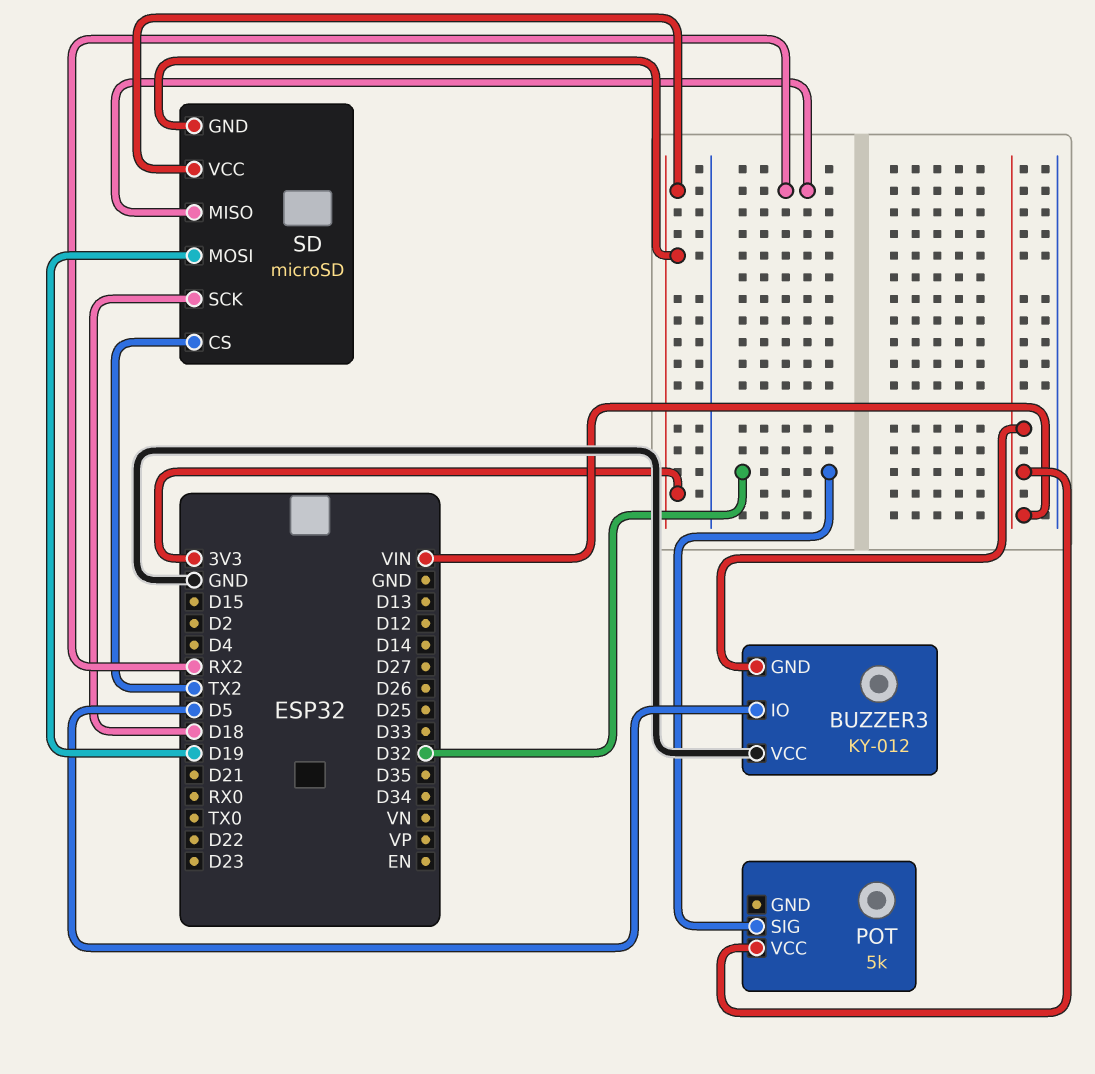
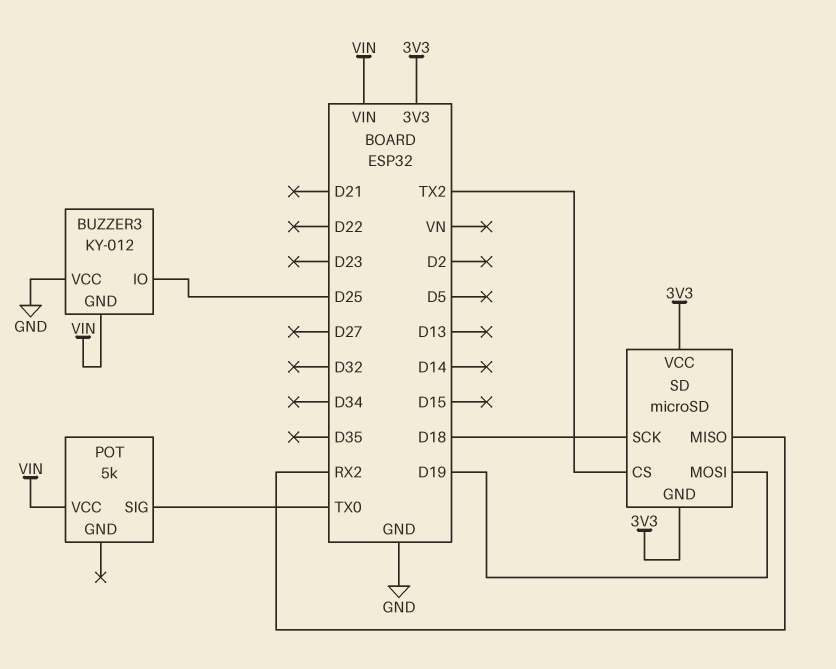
BUZZER3 pin IO: D5 -> D25
POT pin SIG: D32 -> TX0

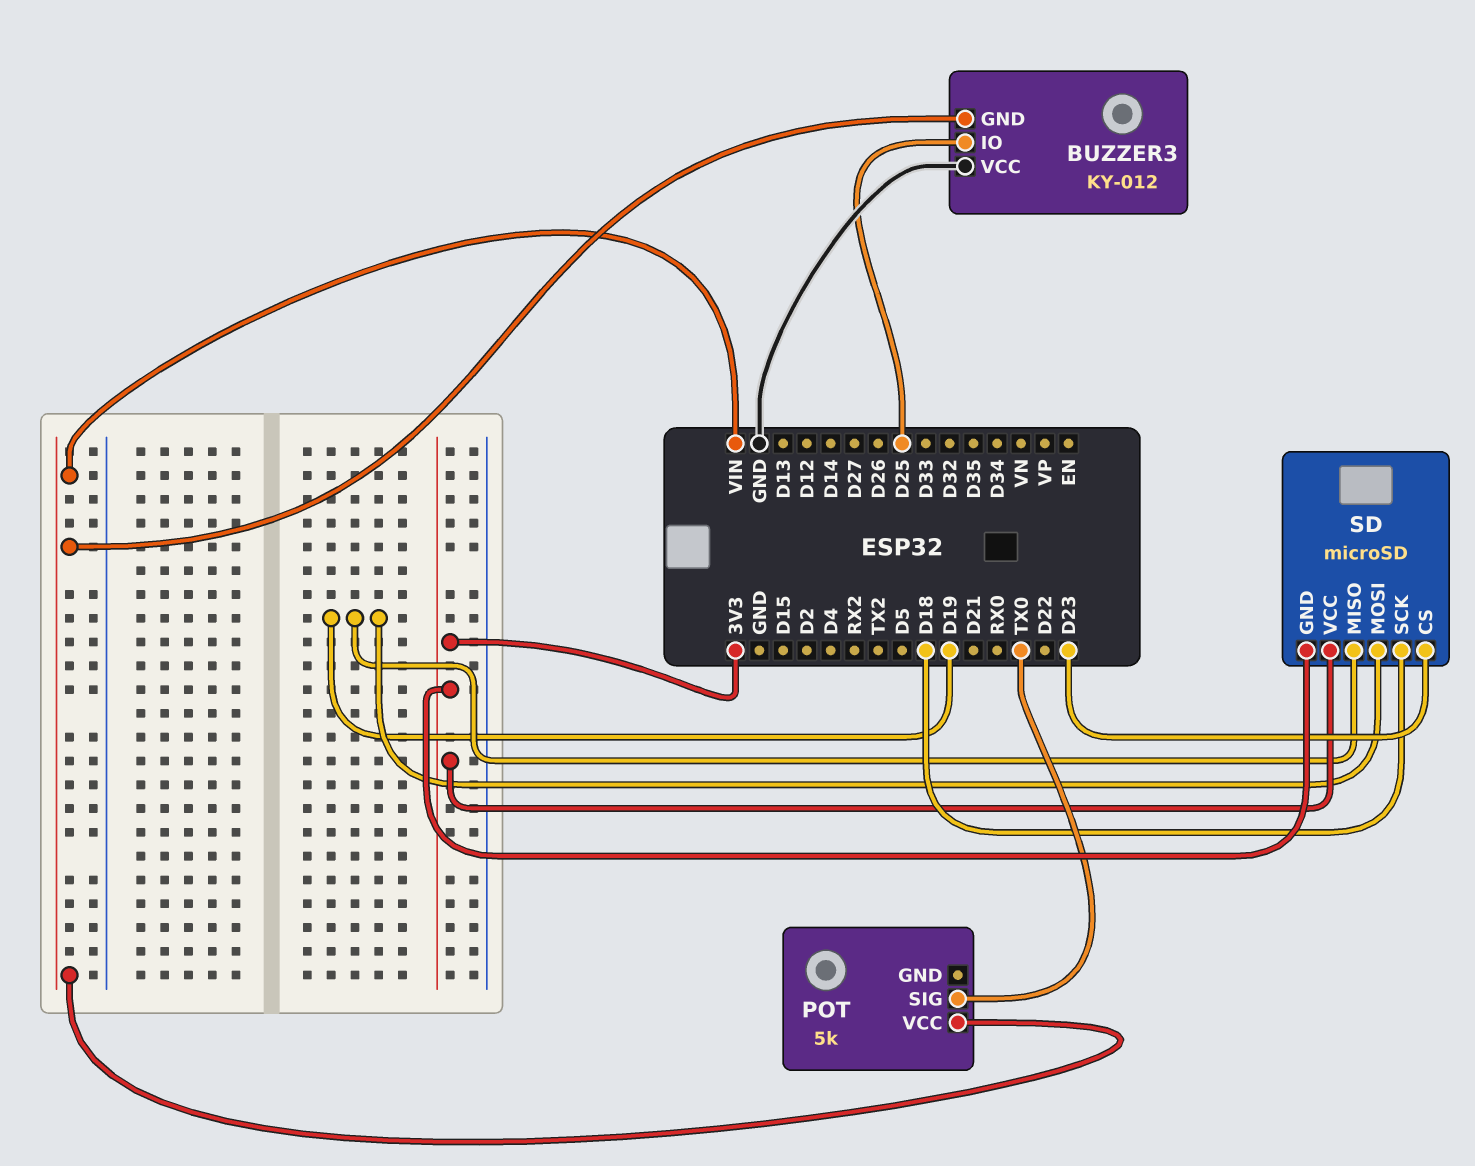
SD pin CS: TX2 -> D23
SD pin MISO: RX2 -> D19

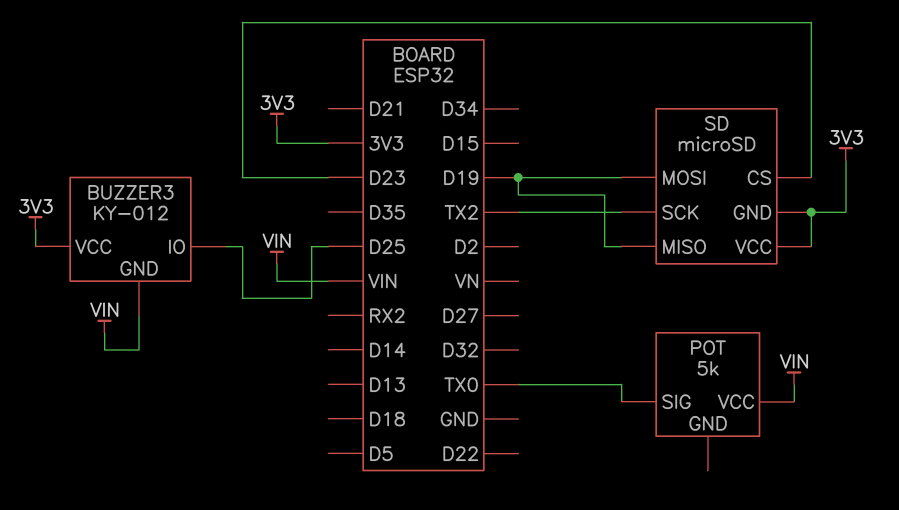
BUZZER3 pin VCC: GND -> 3V3
SD pin SCK: D18 -> TX2

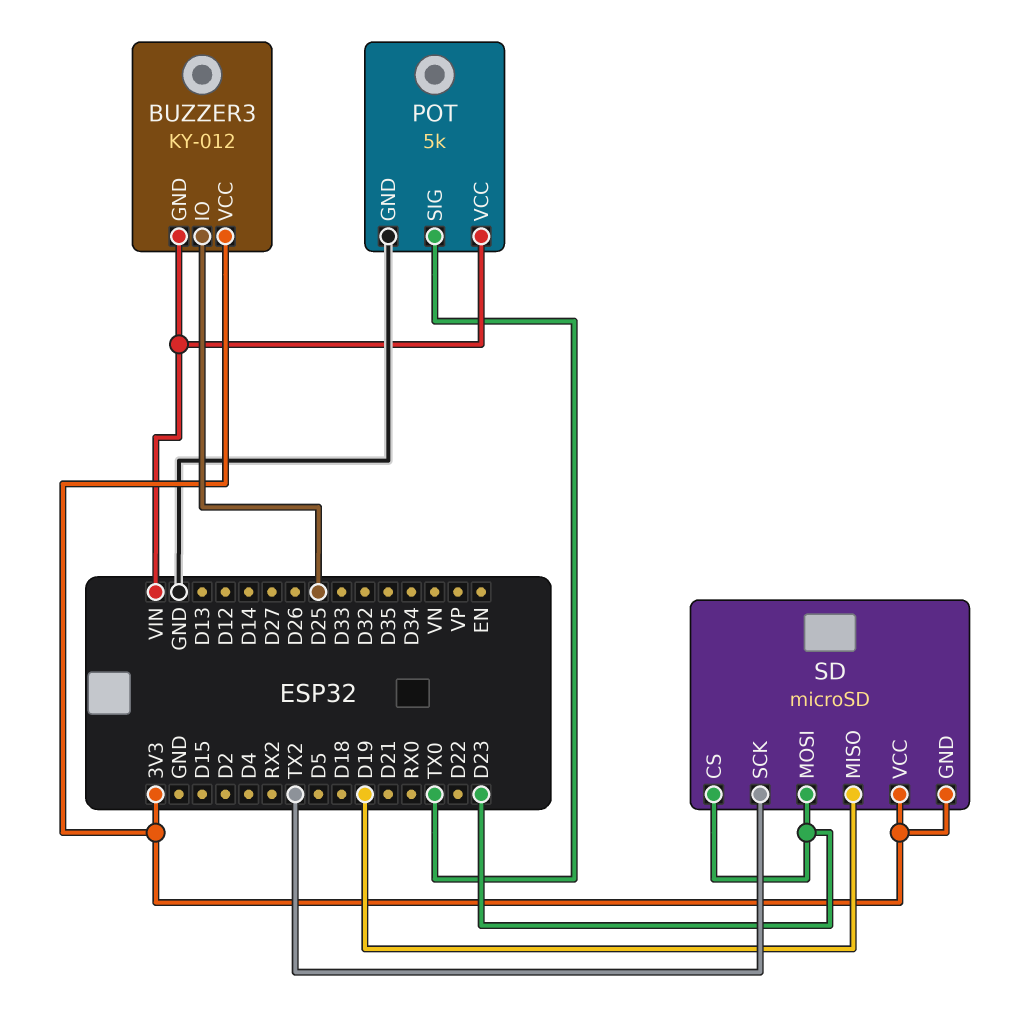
POT pin GND: none -> GND
SD pin MOSI: D19 -> D23

